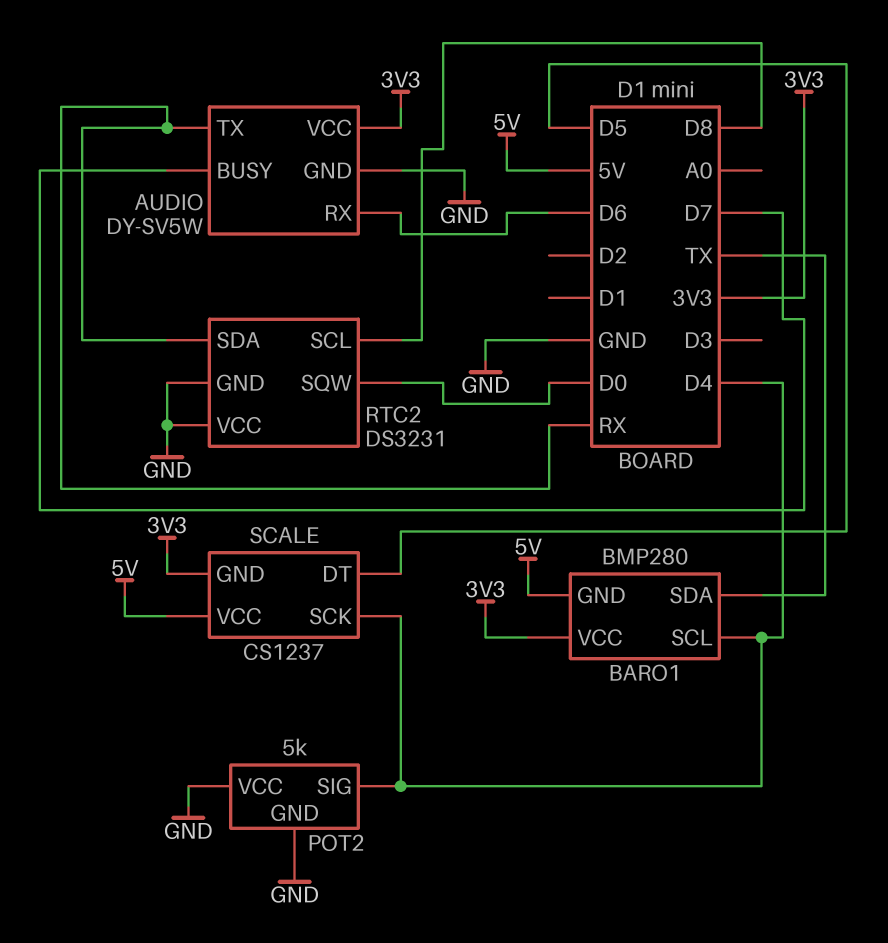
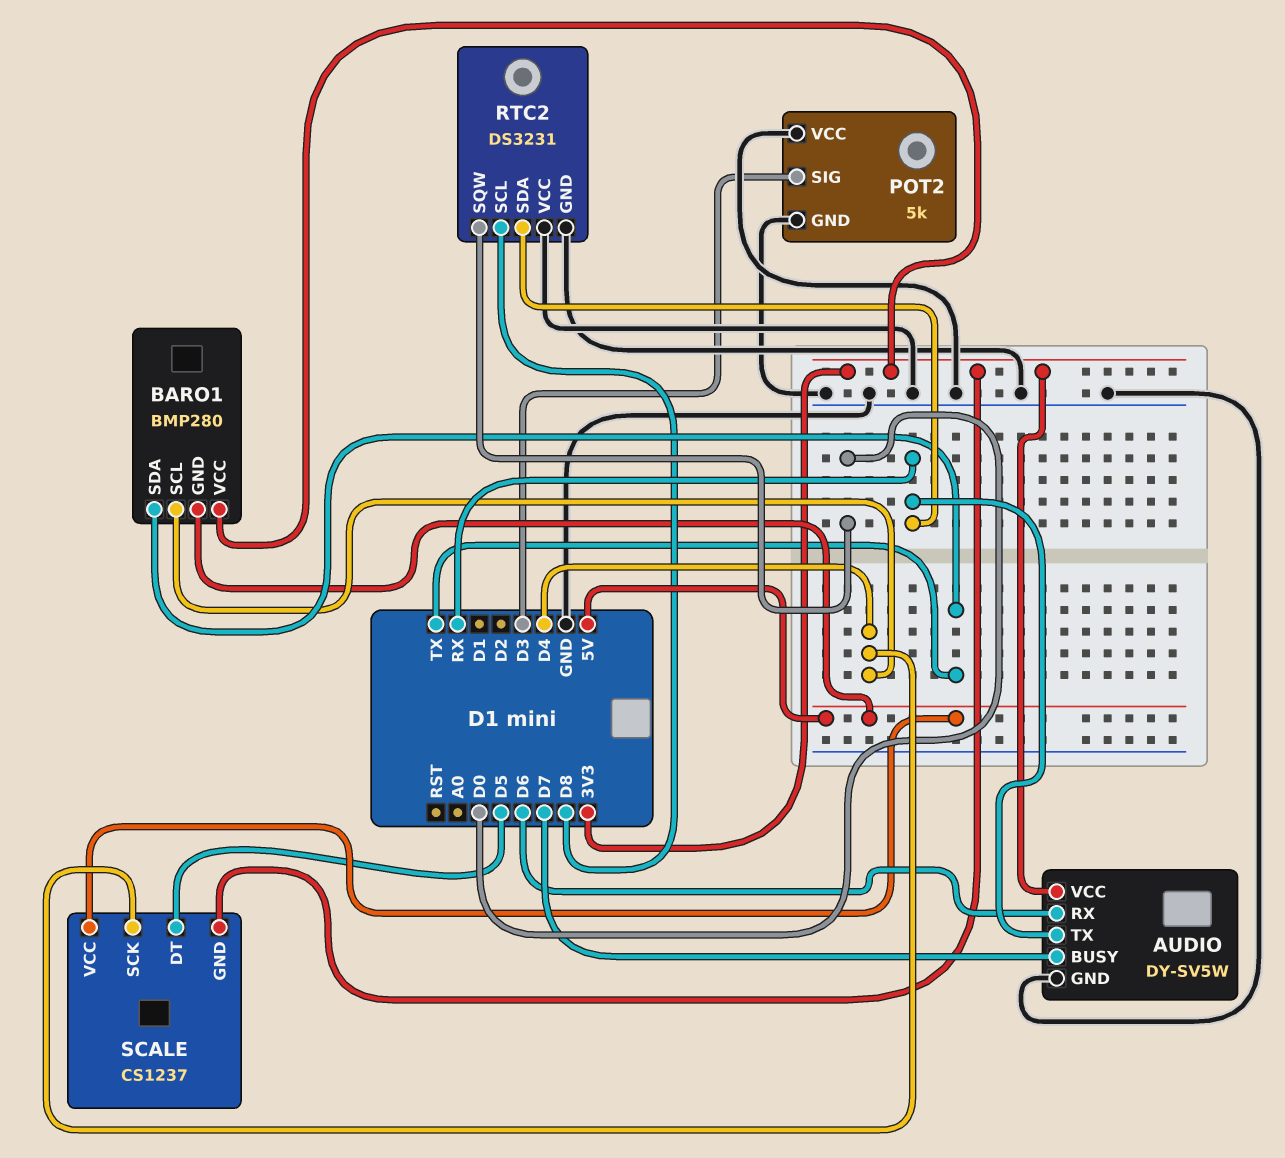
POT2 pin SIG: D4 -> D3

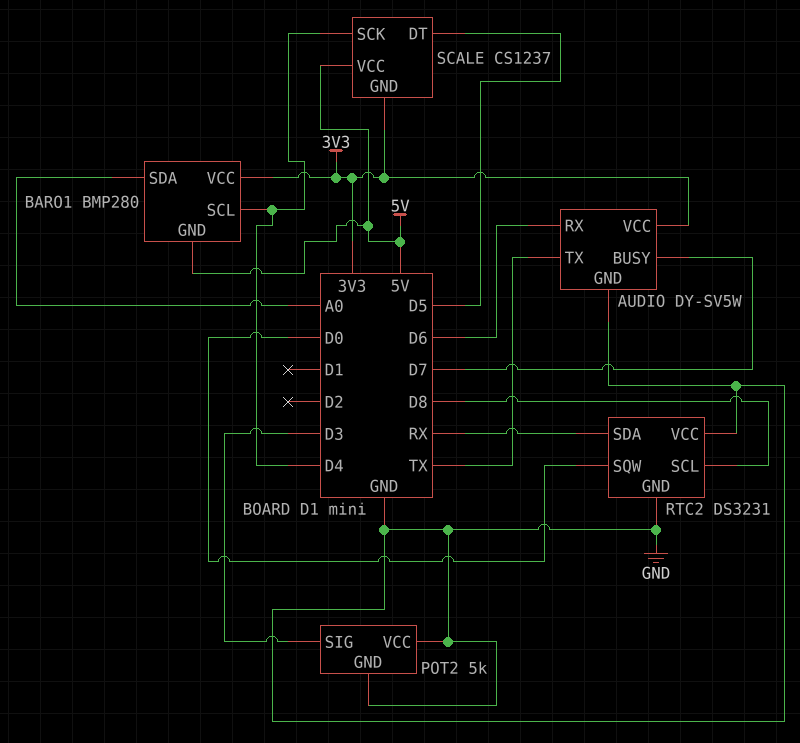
AUDIO pin TX: RX -> TX
BARO1 pin SDA: TX -> A0

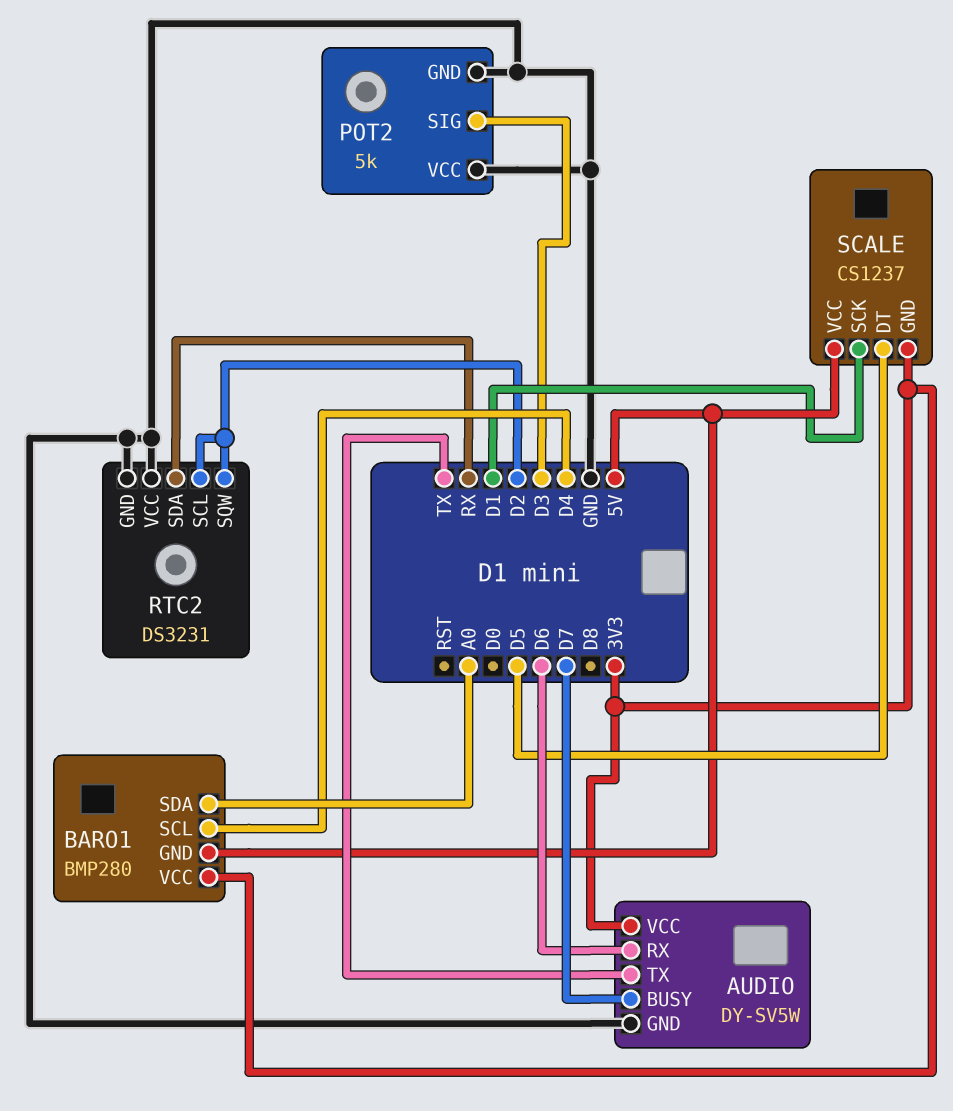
RTC2 pin SCL: D8 -> D2
RTC2 pin SQW: D0 -> D2
SCALE pin SCK: D4 -> D1

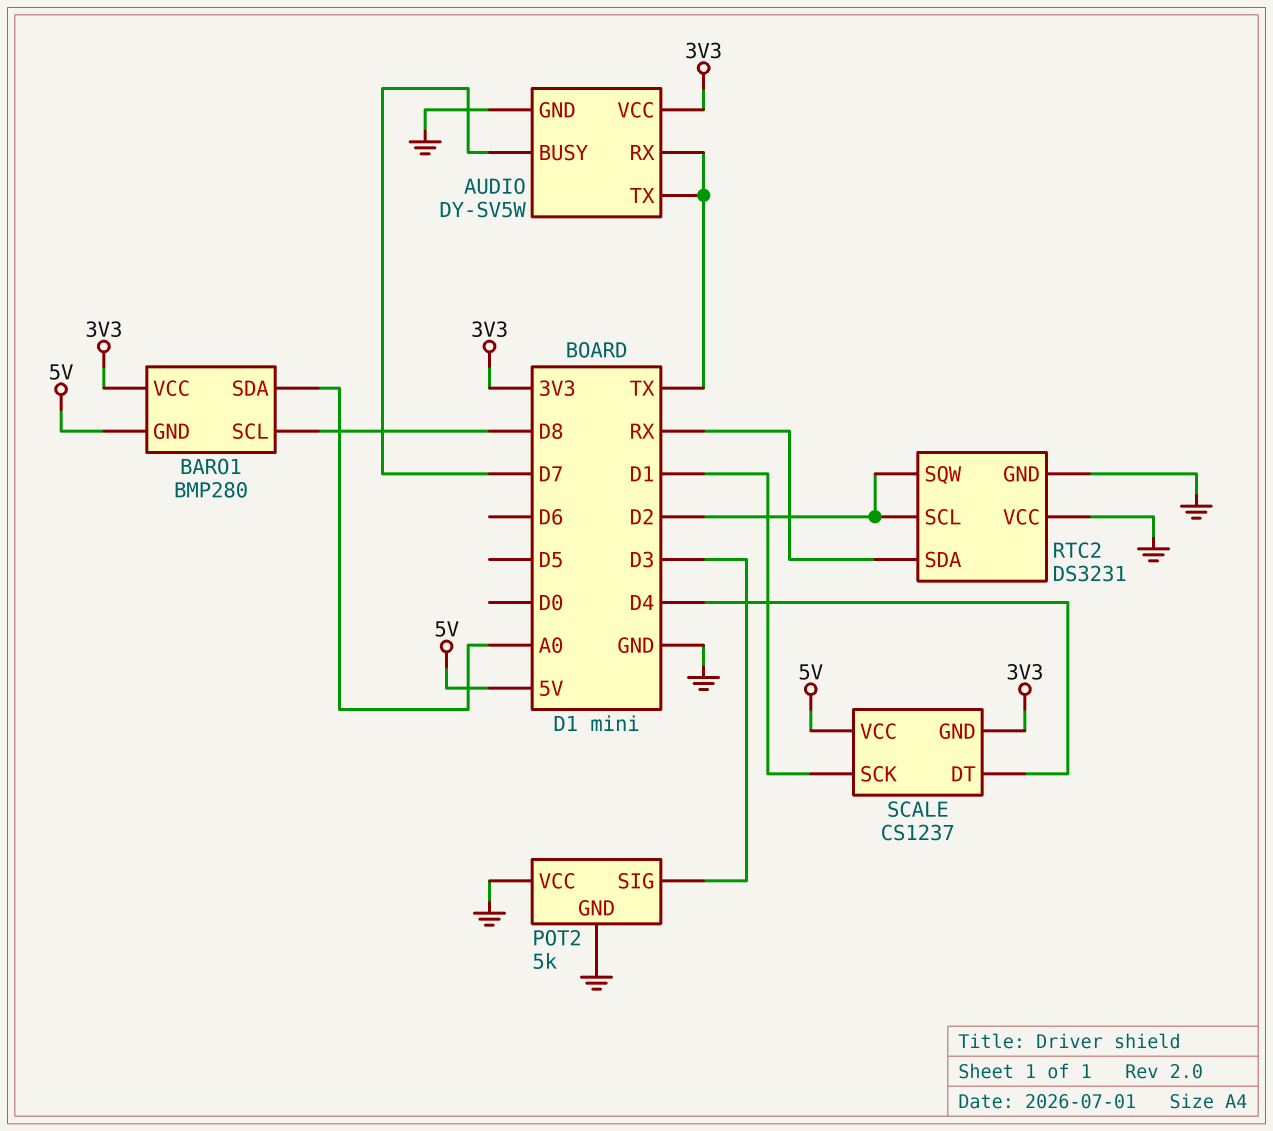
AUDIO pin RX: D6 -> TX
BARO1 pin SCL: D4 -> D8
SCALE pin DT: D5 -> D4

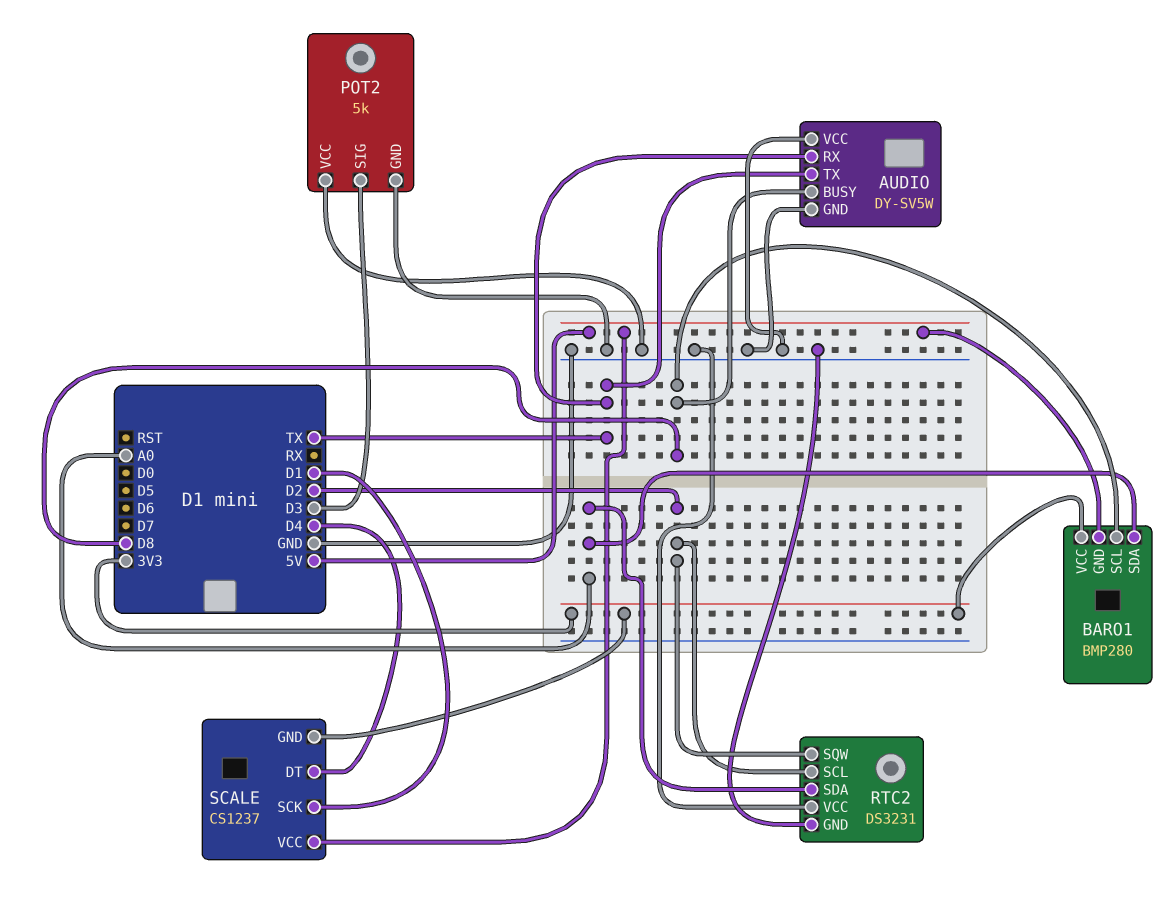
AUDIO pin BUSY: D7 -> D8
AUDIO pin VCC: 3V3 -> GND
RTC2 pin SDA: RX -> A0

